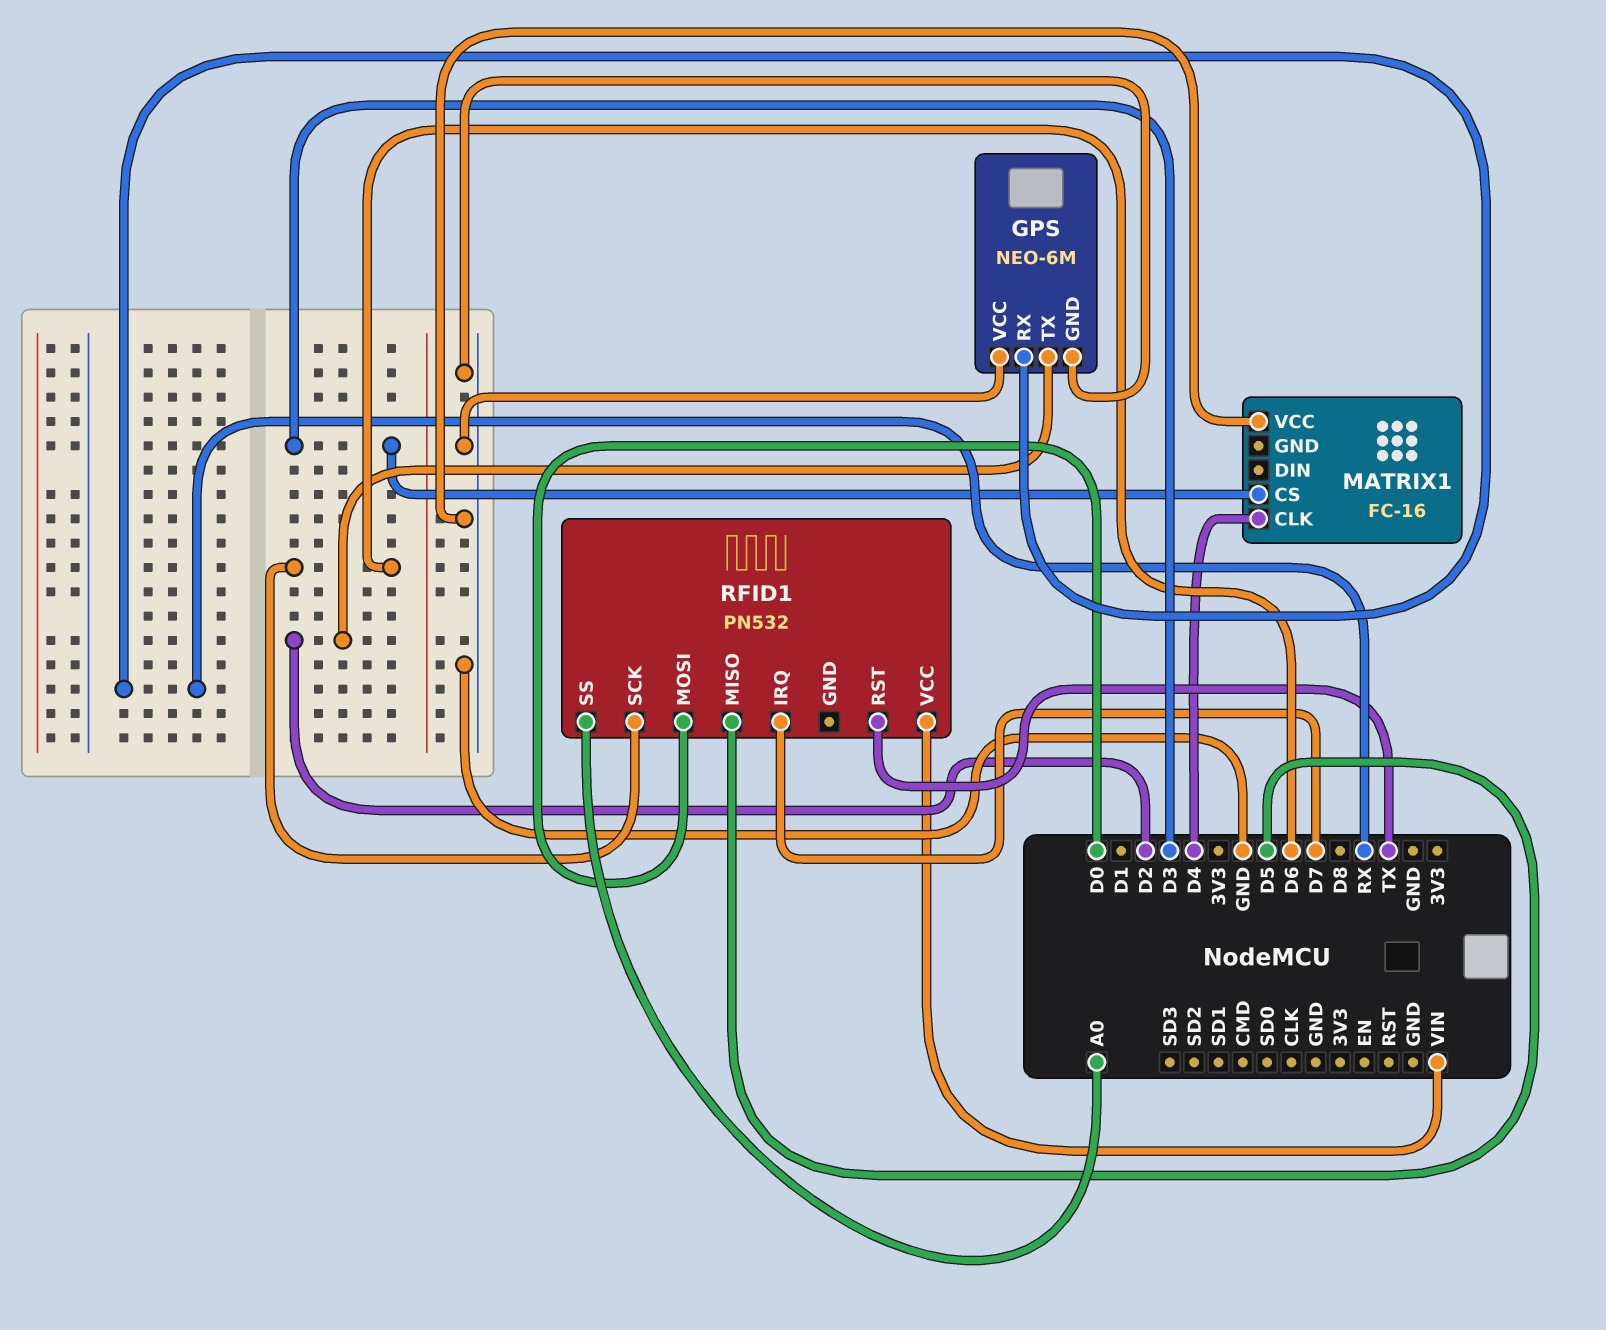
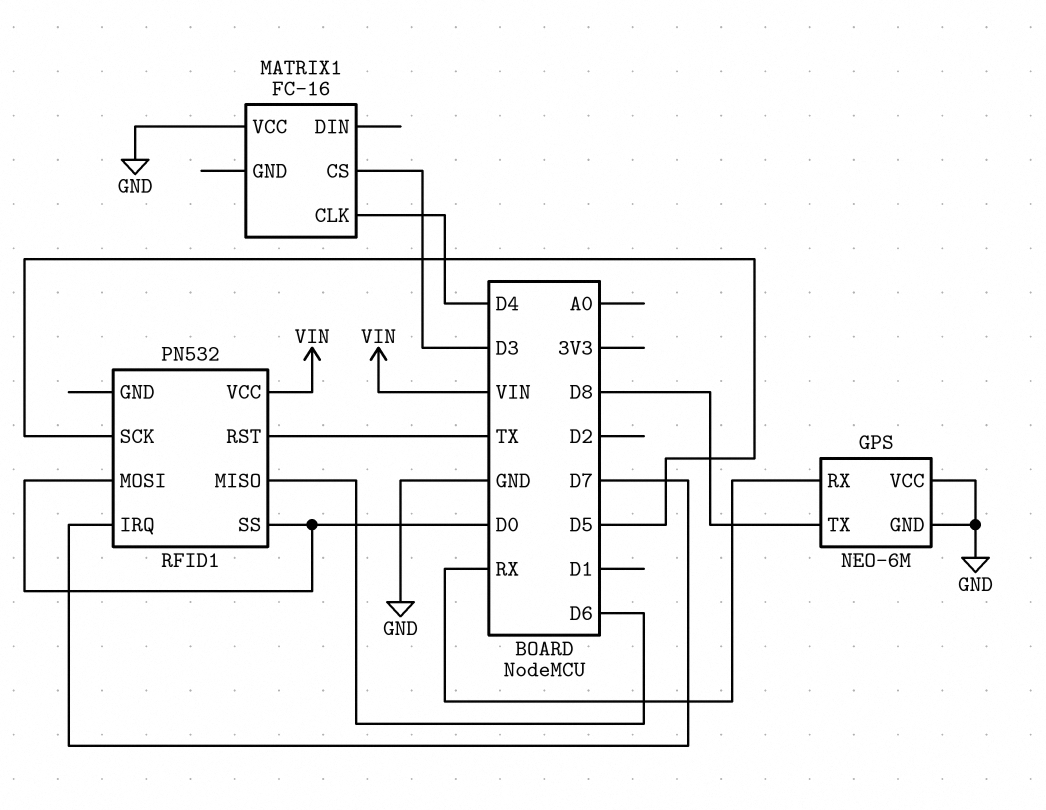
GPS pin TX: D2 -> D8
RFID1 pin MISO: D5 -> D6
RFID1 pin SCK: D6 -> D5
RFID1 pin SS: A0 -> D0

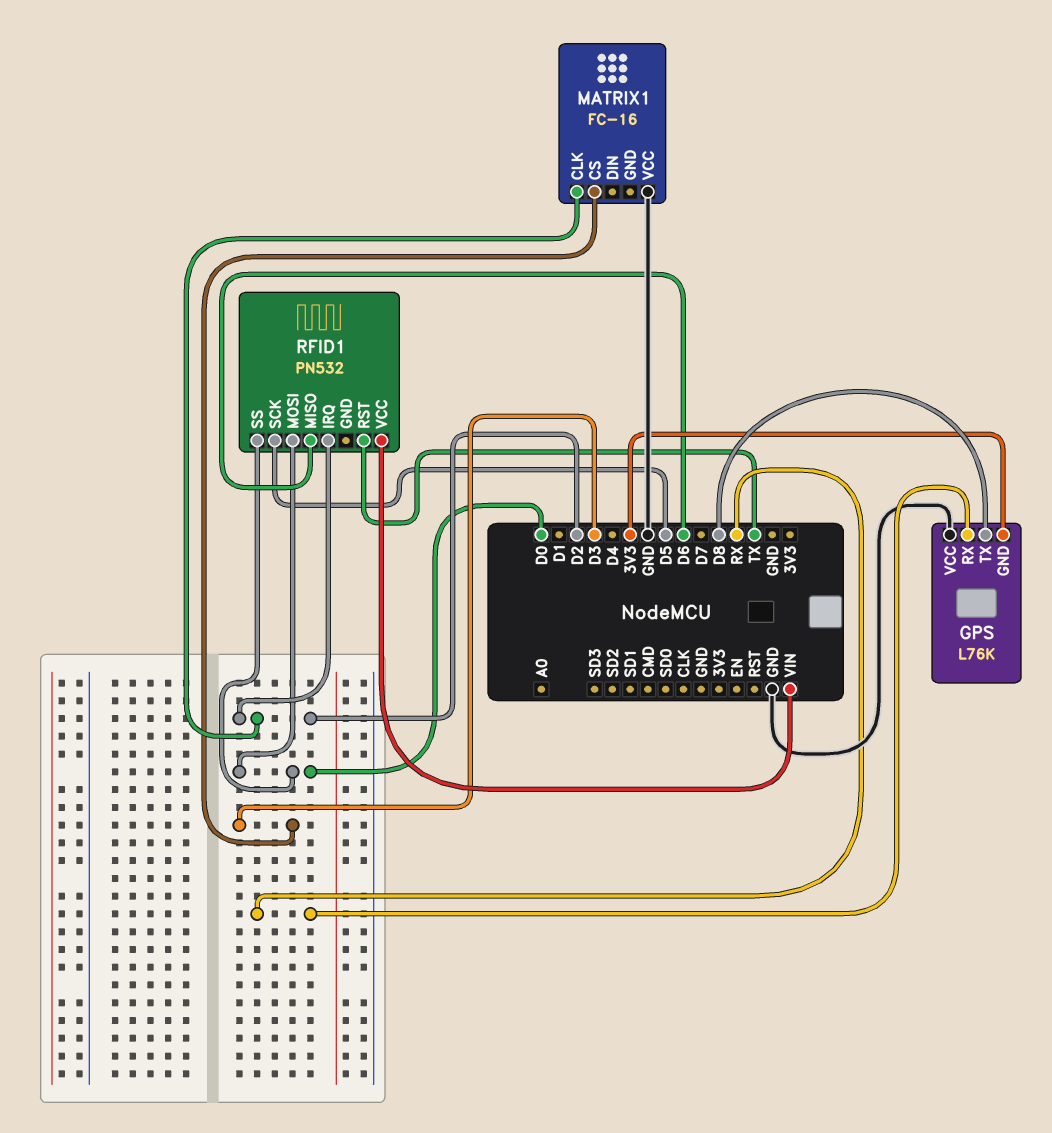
GPS: NEO-6M -> L76K
GPS pin GND: GND -> 3V3
MATRIX1 pin CLK: D4 -> D2
RFID1 pin IRQ: D7 -> D2

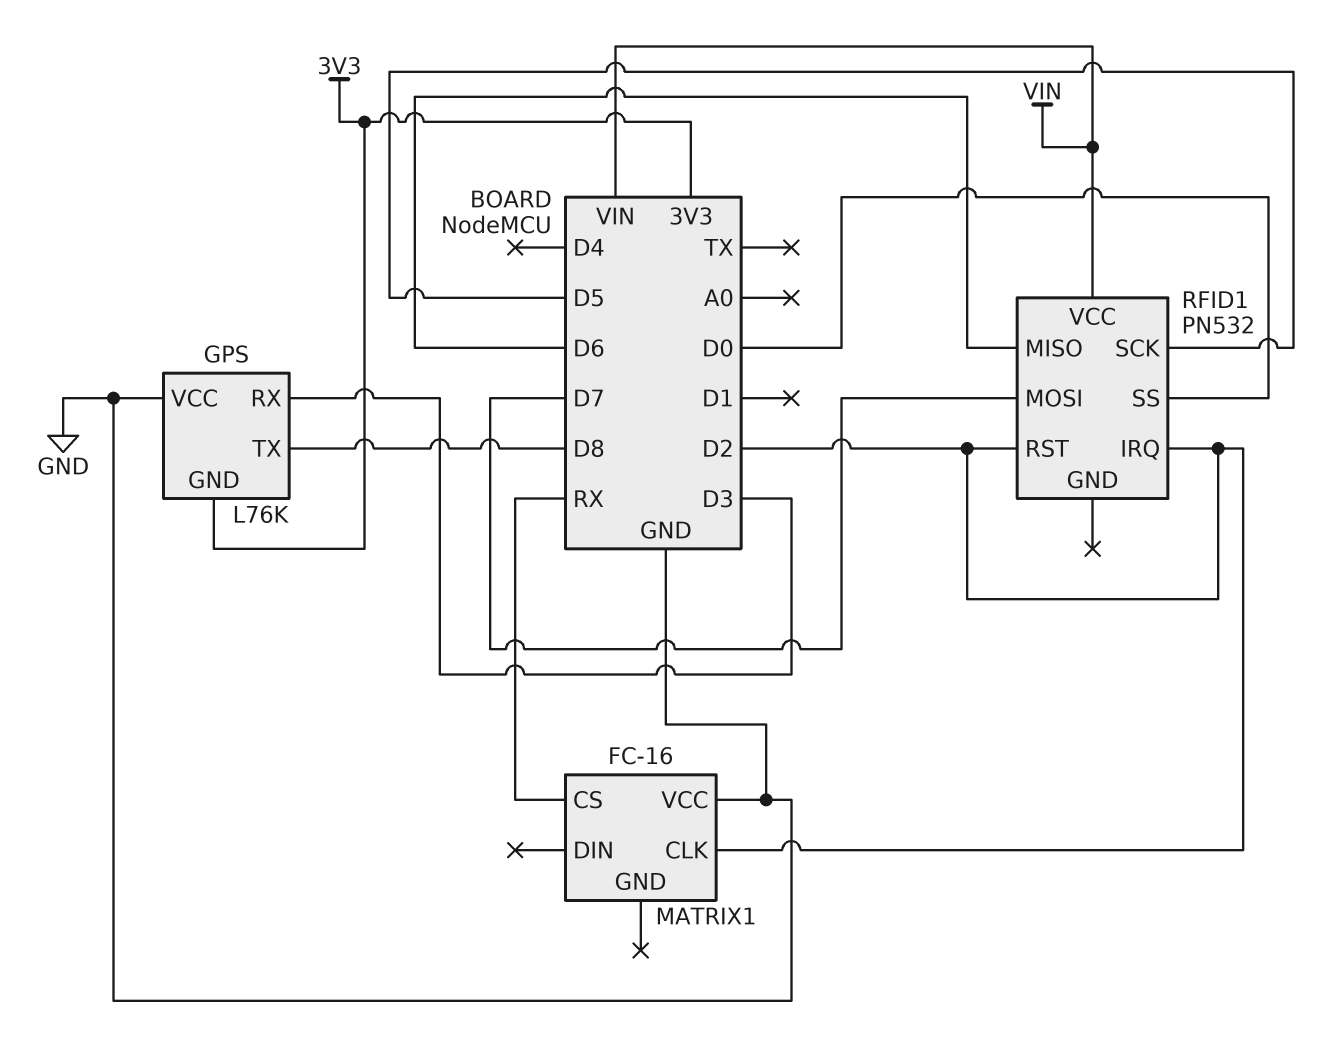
GPS pin RX: RX -> D3
MATRIX1 pin CS: D3 -> RX
RFID1 pin MOSI: D0 -> D7
RFID1 pin RST: TX -> D2

